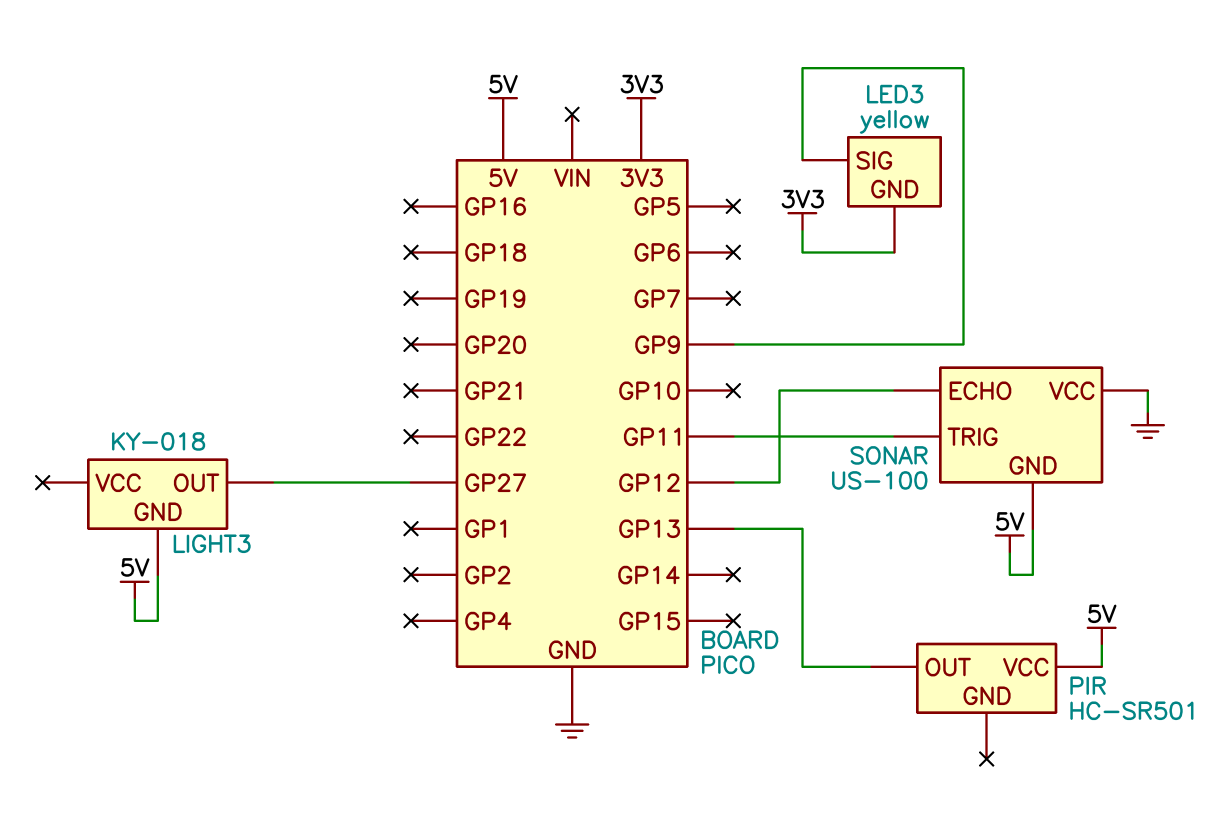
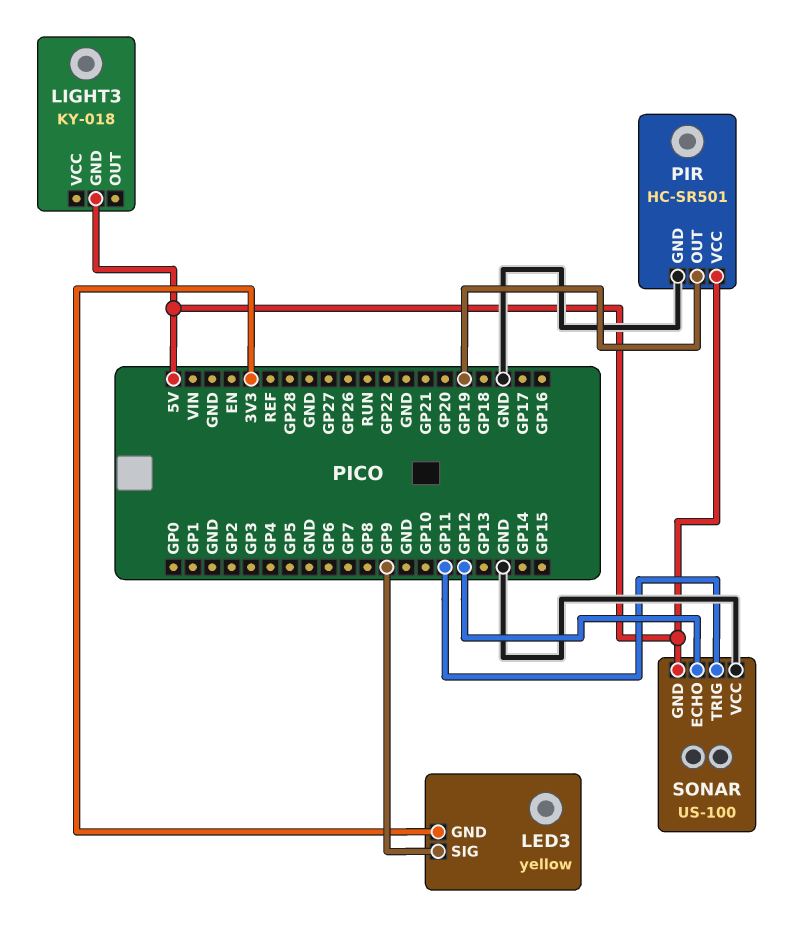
LIGHT3 pin OUT: GP27 -> none
PIR pin GND: none -> GND
PIR pin OUT: GP13 -> GP19

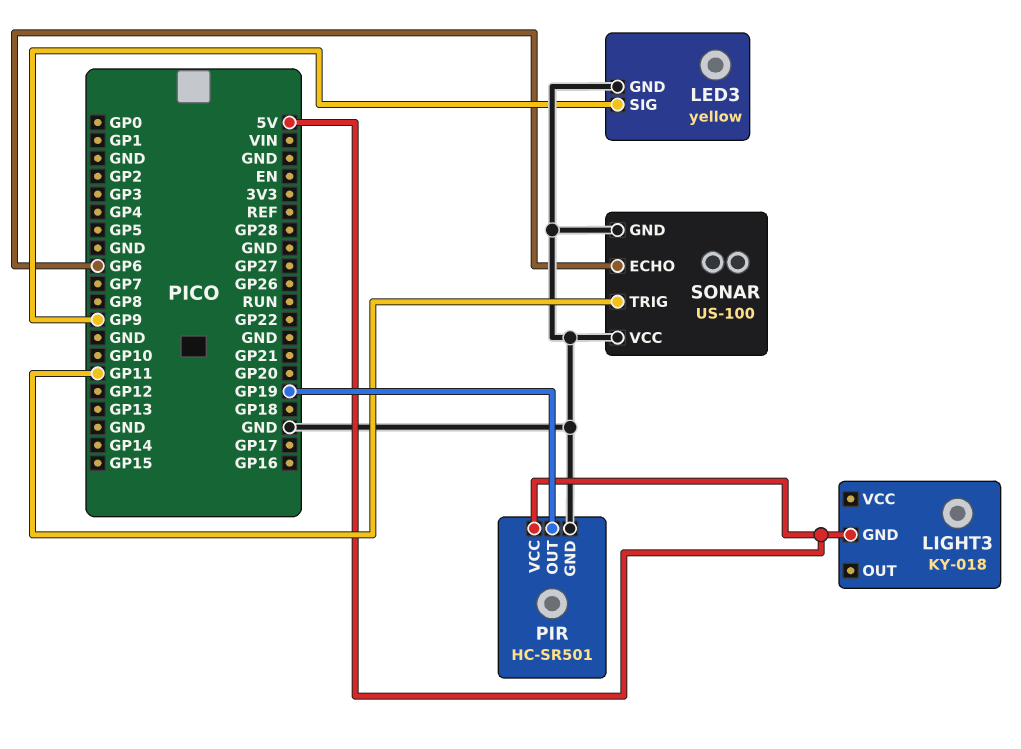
LED3 pin GND: 3V3 -> GND
SONAR pin ECHO: GP12 -> GP6
SONAR pin GND: 5V -> GND

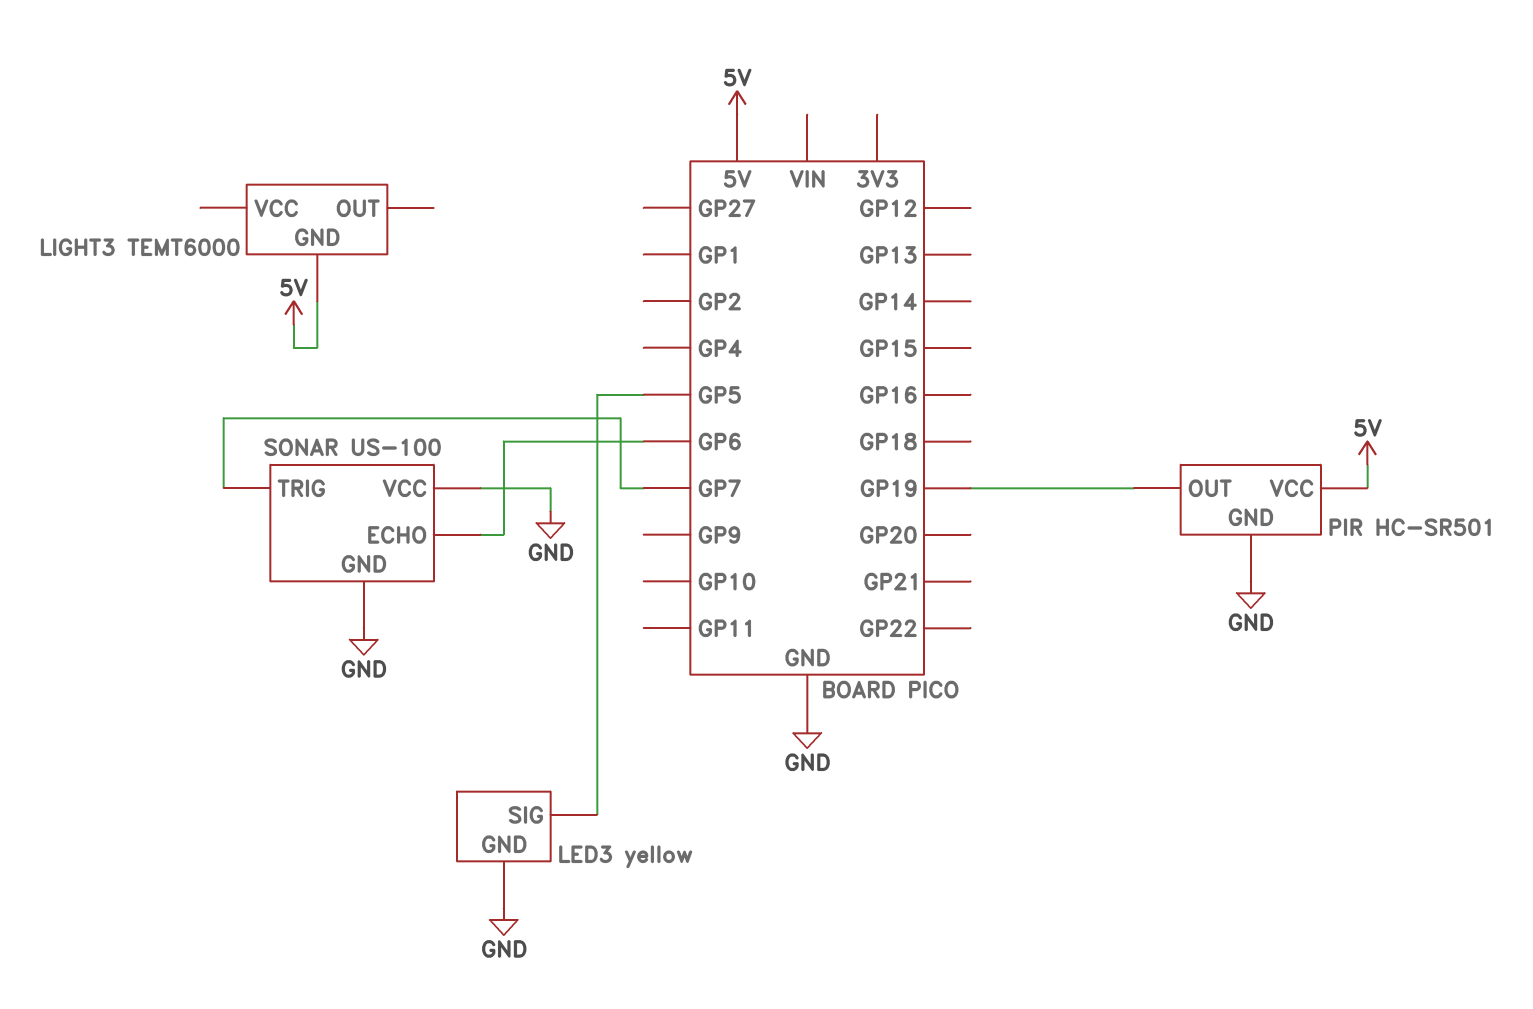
LED3 pin SIG: GP9 -> GP5
LIGHT3: KY-018 -> TEMT6000
SONAR pin TRIG: GP11 -> GP7

